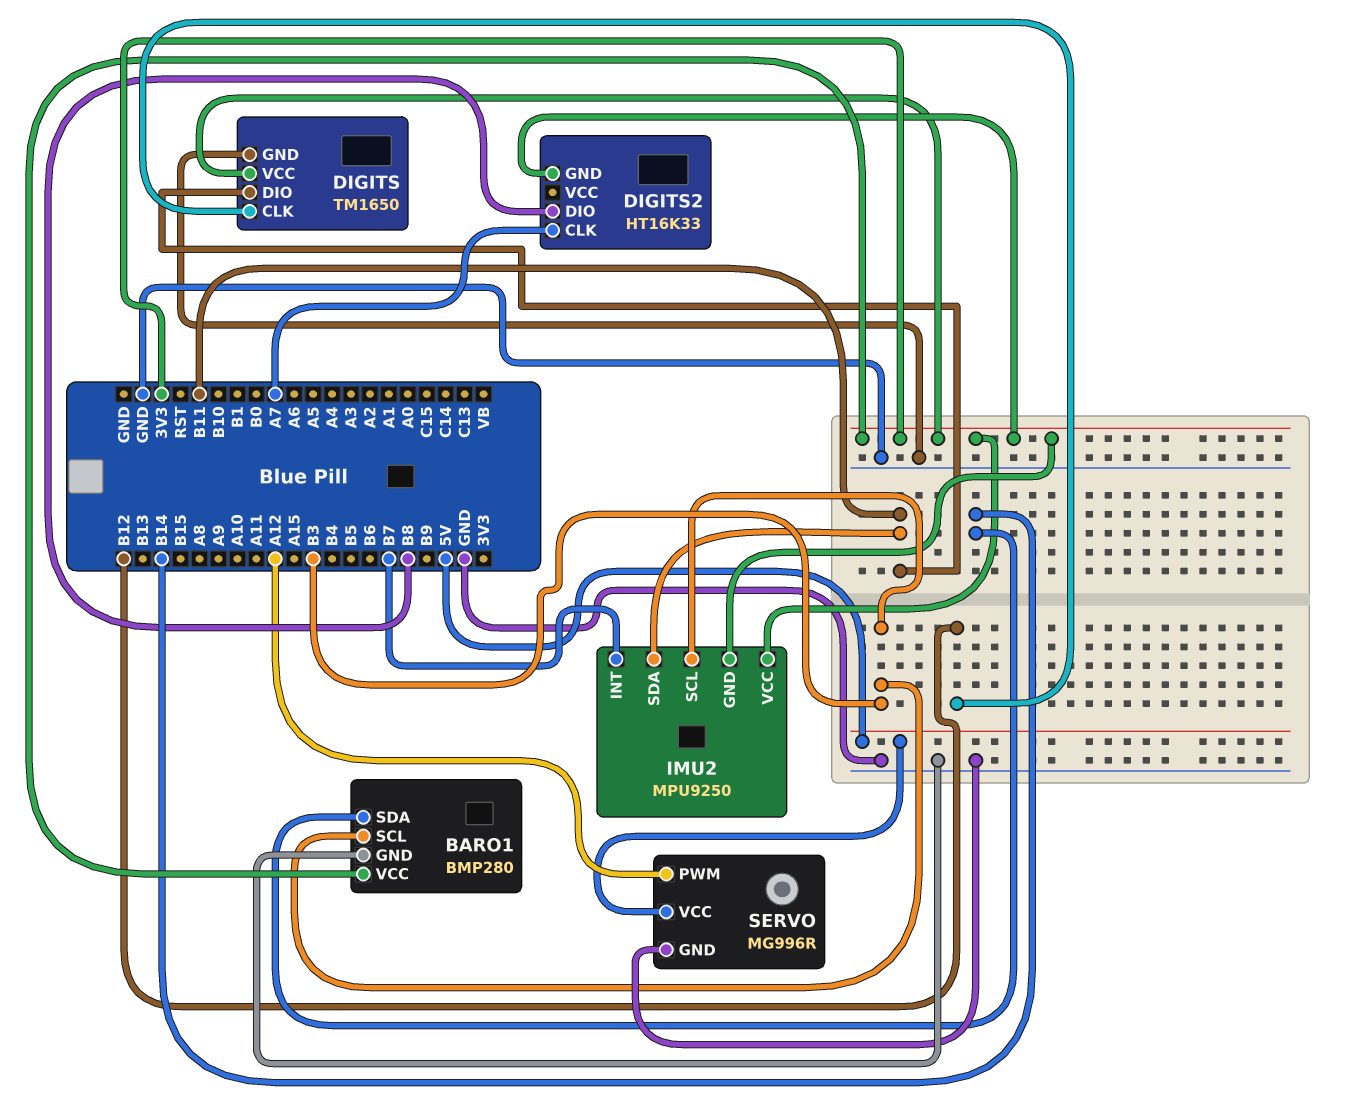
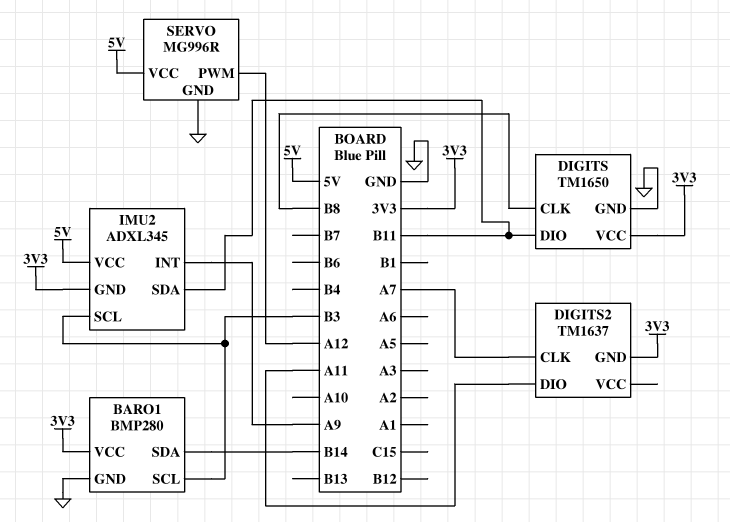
DIGITS pin CLK: B12 -> B8
DIGITS2: HT16K33 -> TM1637
DIGITS2 pin DIO: B8 -> A11
IMU2: MPU9250 -> ADXL345
IMU2 pin INT: B7 -> A9
IMU2 pin VCC: 3V3 -> 5V

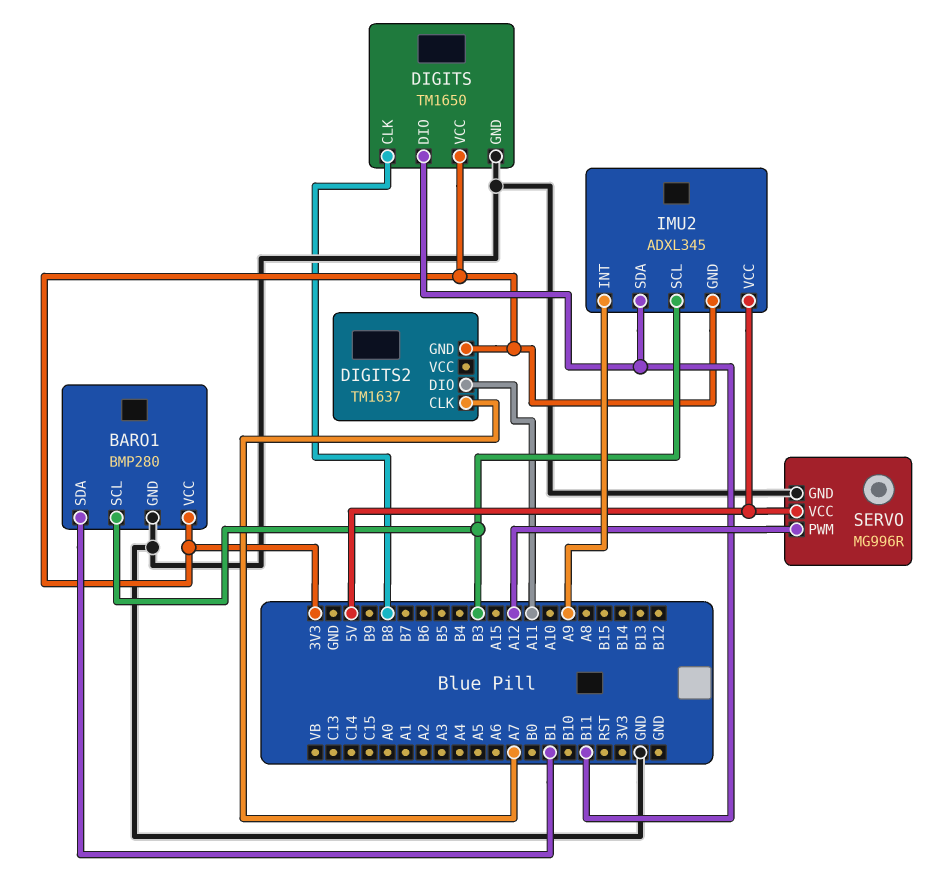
BARO1 pin SDA: B14 -> B1

